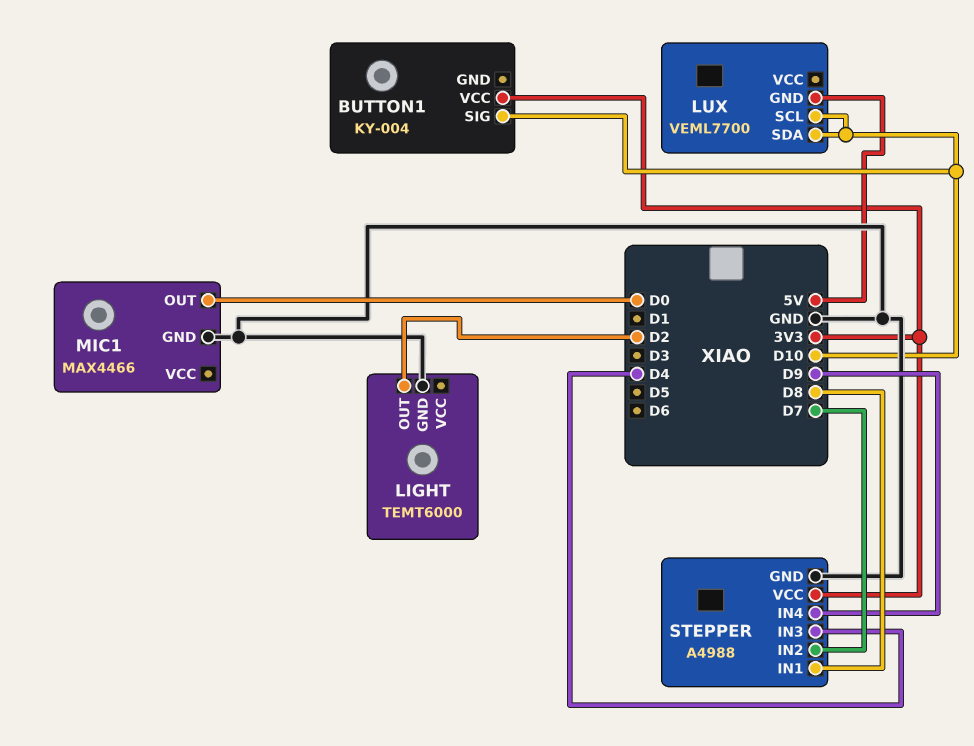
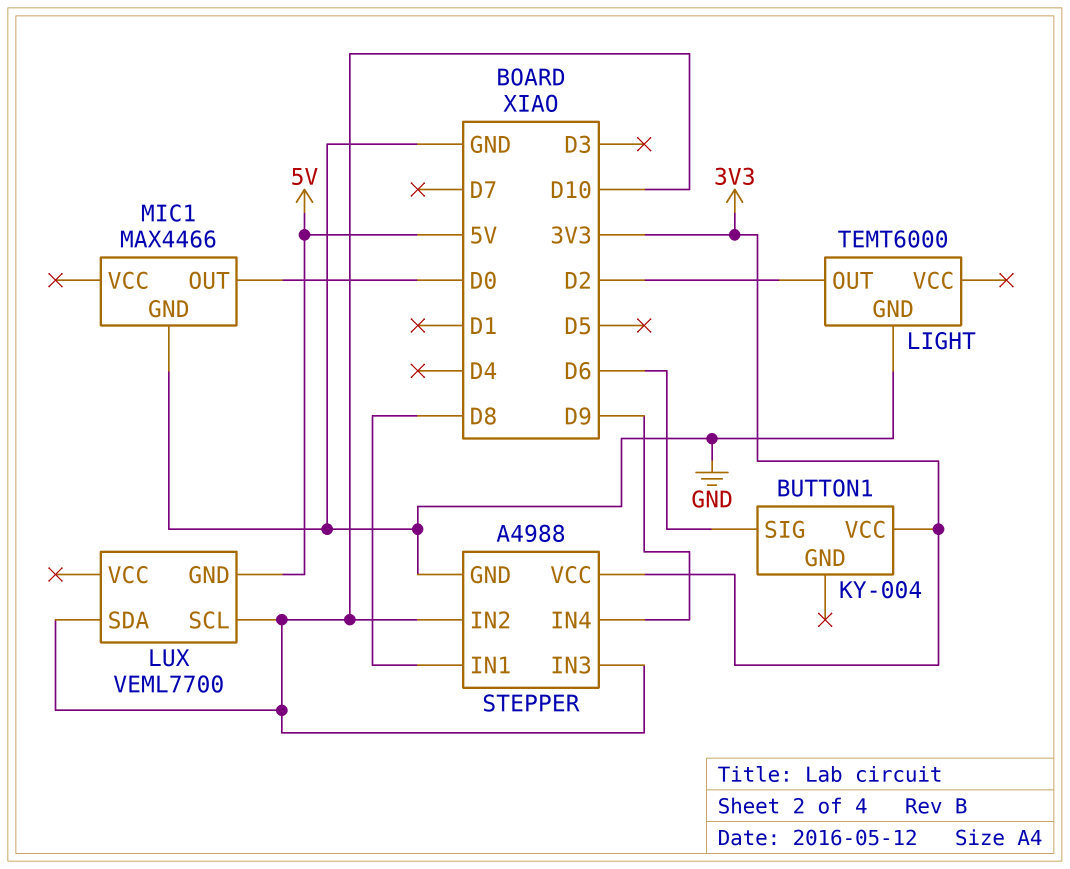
BUTTON1 pin SIG: D10 -> D6
STEPPER pin IN2: D7 -> D10
STEPPER pin IN3: D4 -> D10

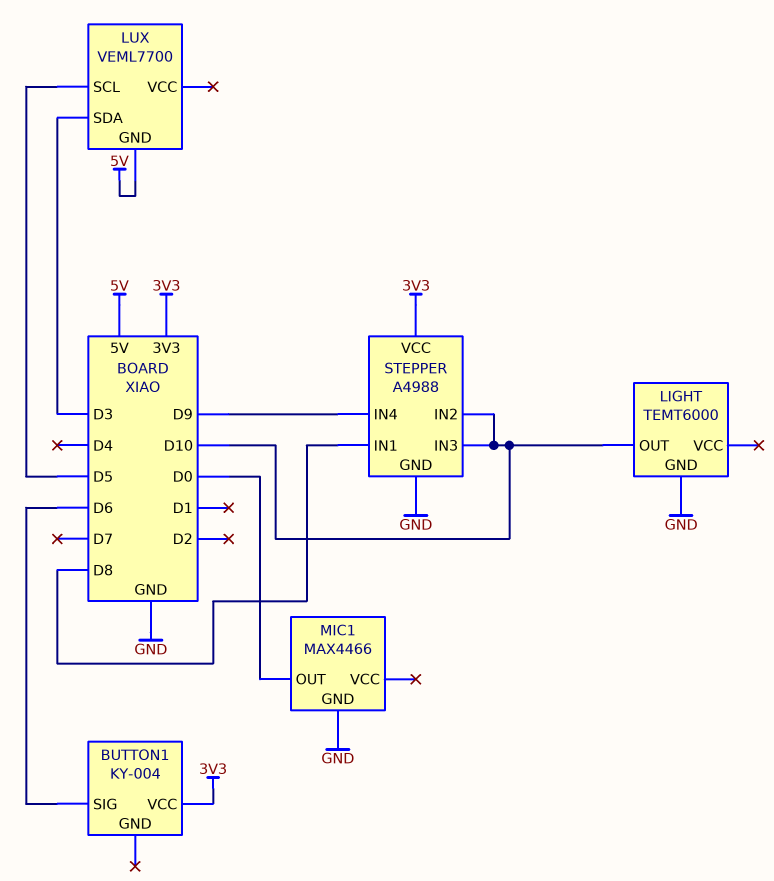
LIGHT pin OUT: D2 -> D10
LUX pin SCL: D10 -> D5
LUX pin SDA: D10 -> D3

